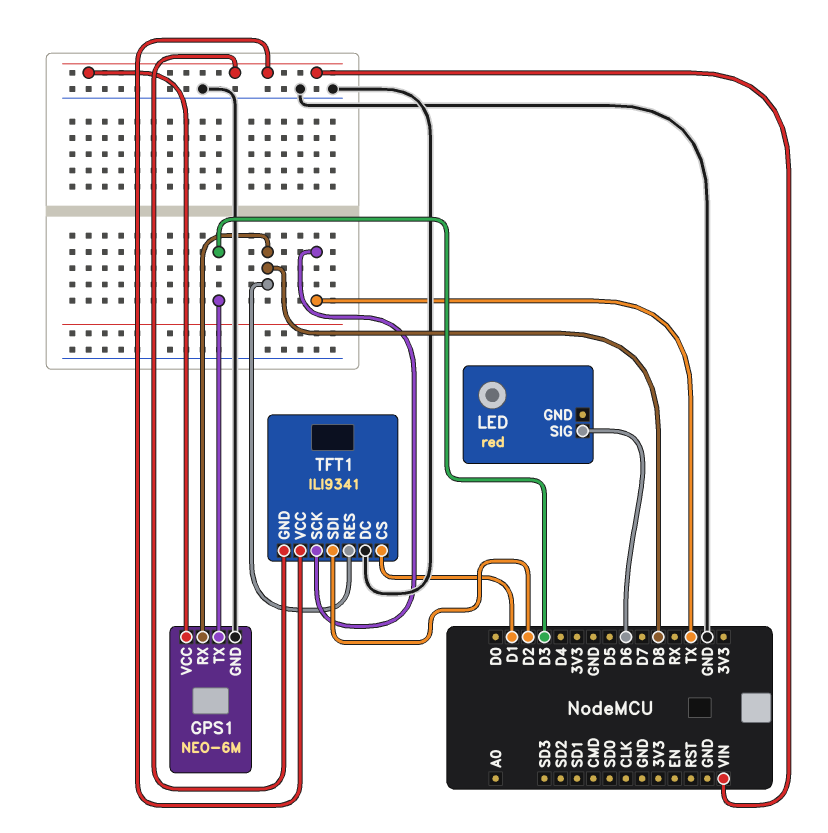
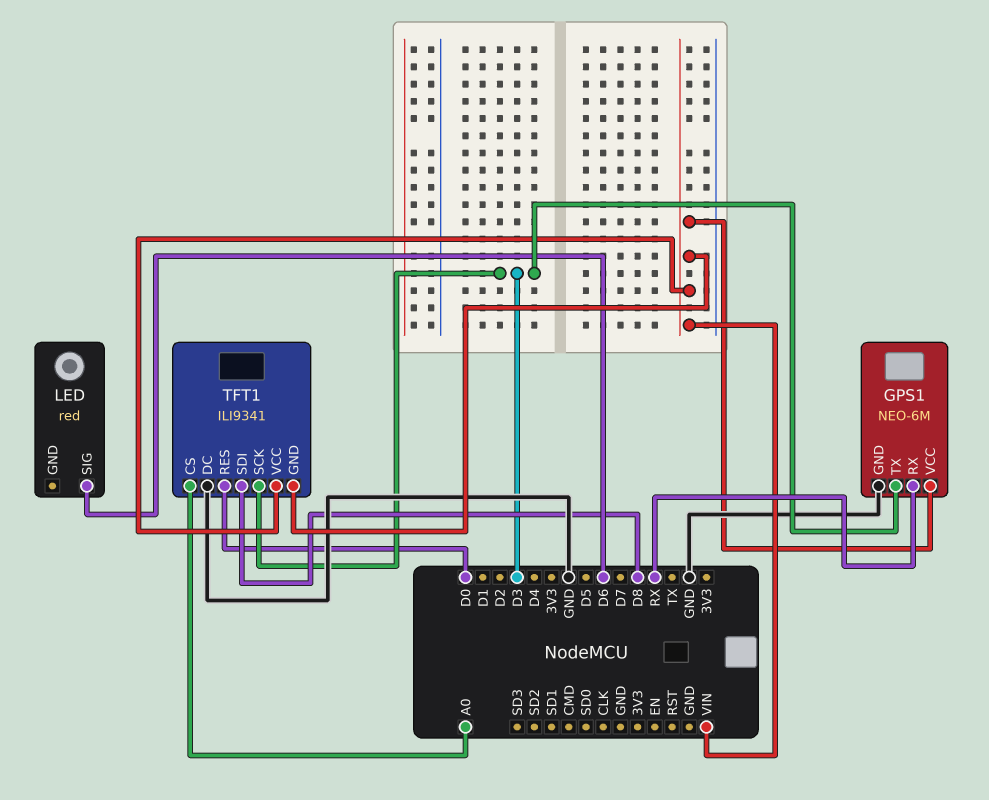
GPS1 pin RX: D8 -> RX
TFT1 pin CS: D1 -> A0
TFT1 pin RES: D8 -> D0
TFT1 pin SCK: TX -> D3
TFT1 pin SDI: D2 -> D8

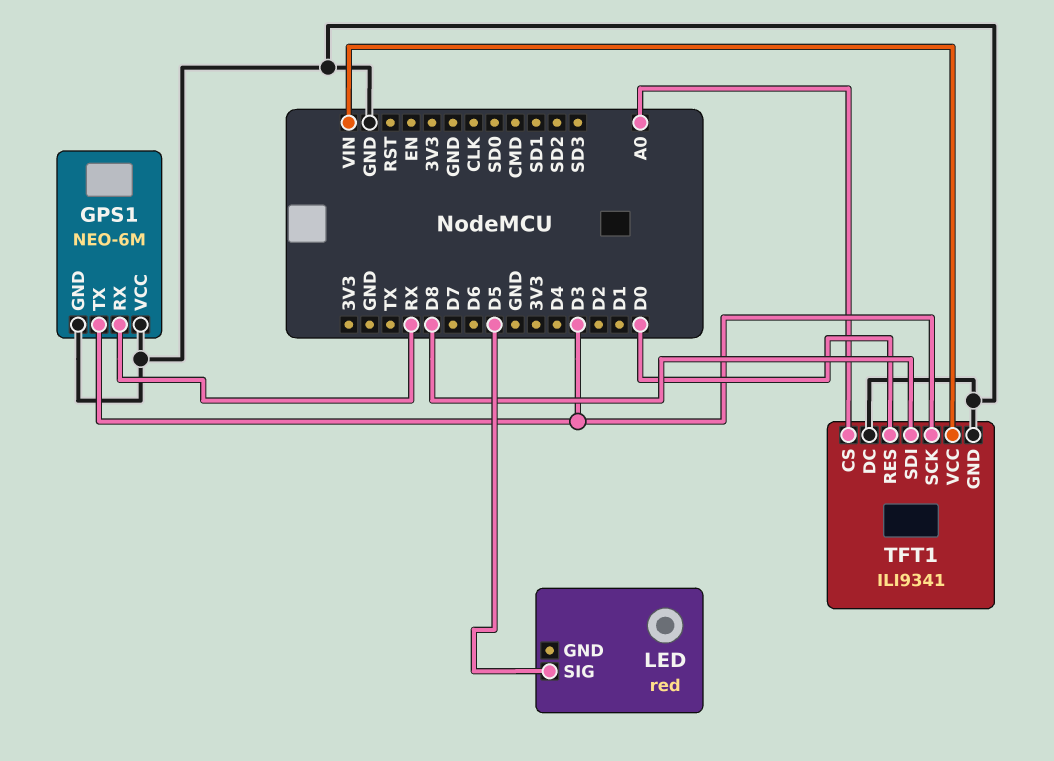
GPS1 pin VCC: VIN -> GND
LED pin SIG: D6 -> D5
TFT1 pin GND: VIN -> GND

